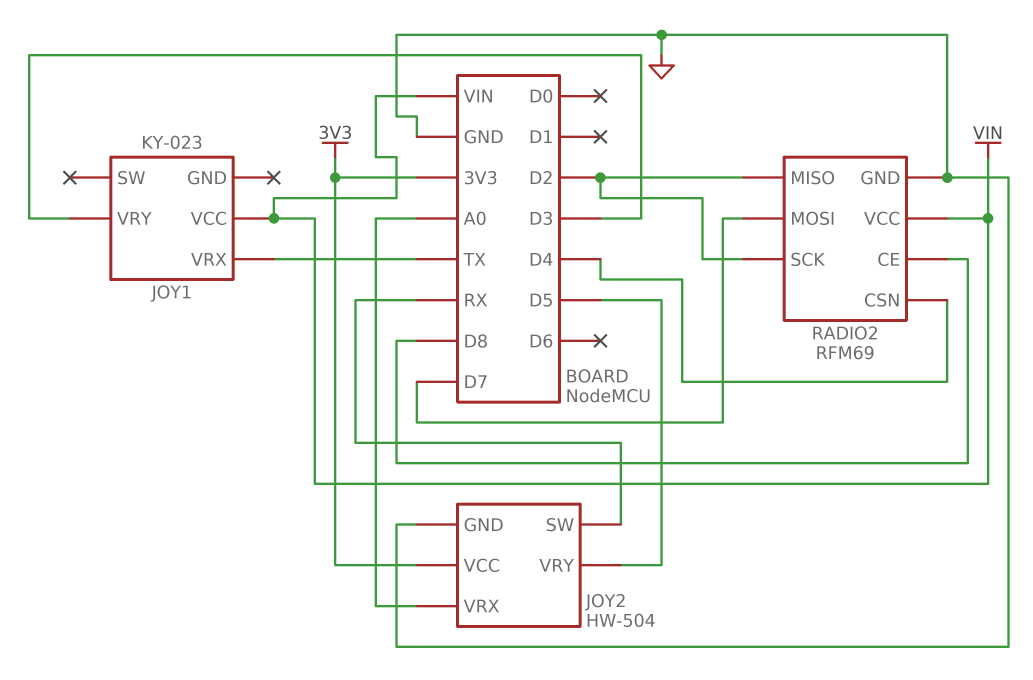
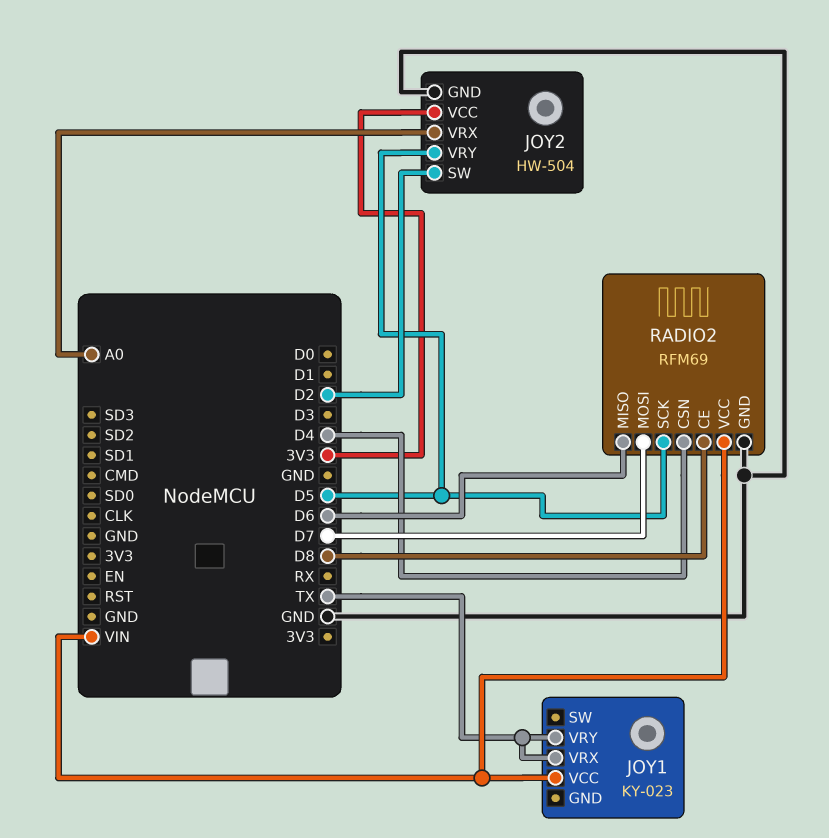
JOY1 pin VRY: D3 -> TX
JOY2 pin SW: RX -> D2
RADIO2 pin MISO: D2 -> D6
RADIO2 pin SCK: D2 -> D5

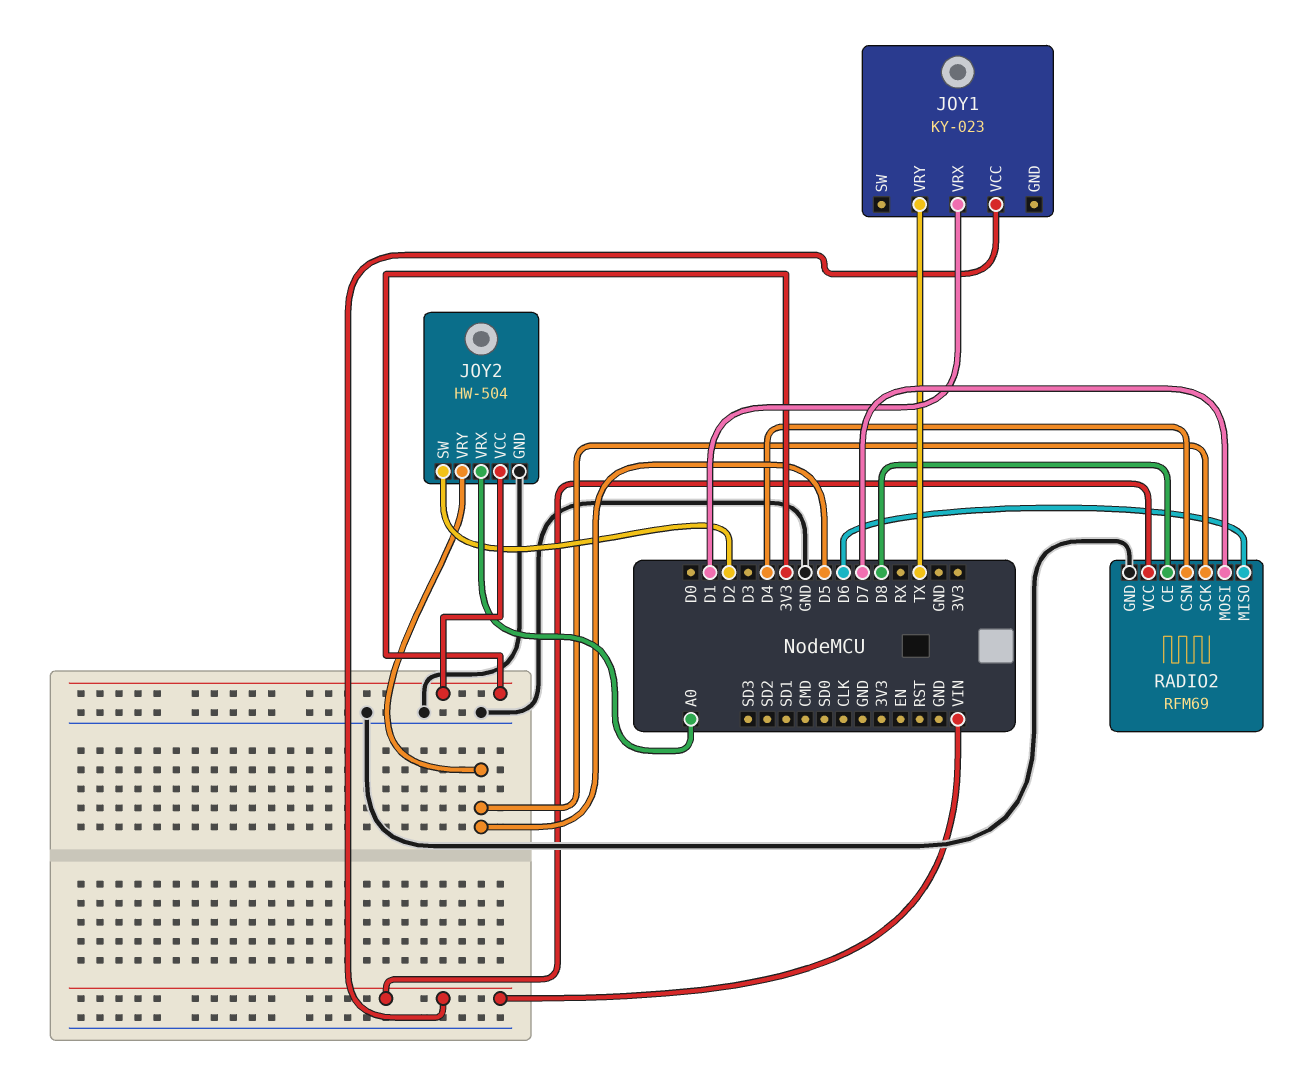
JOY1 pin VRX: TX -> D1

